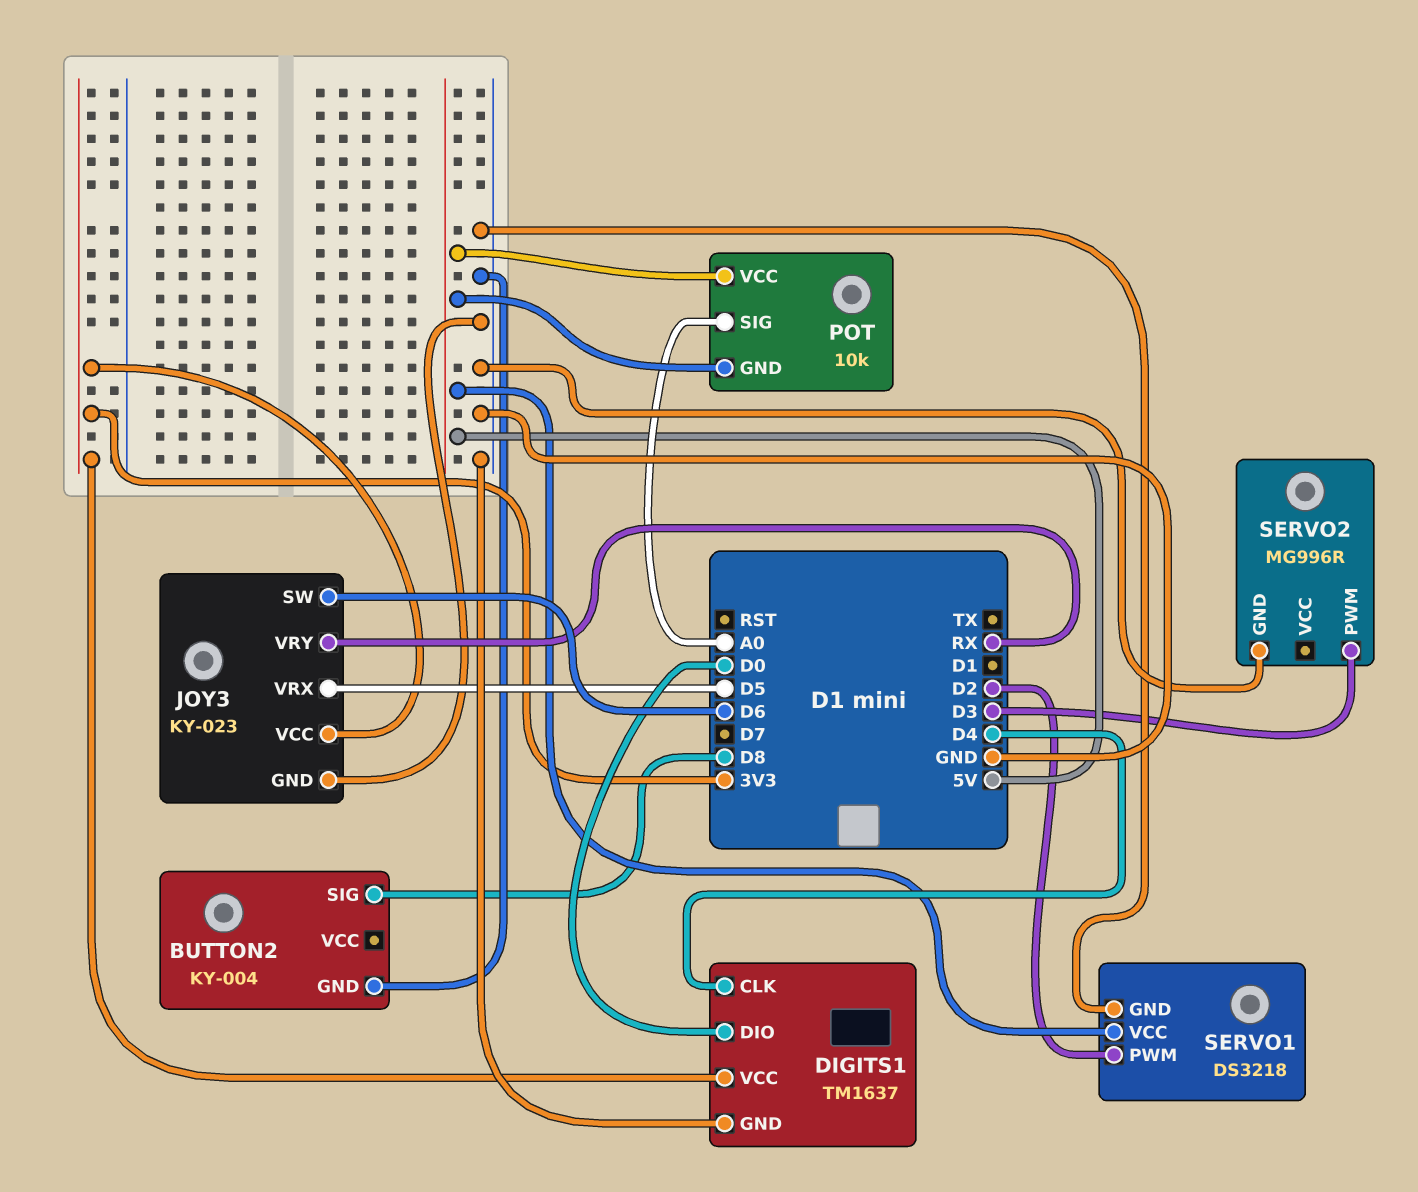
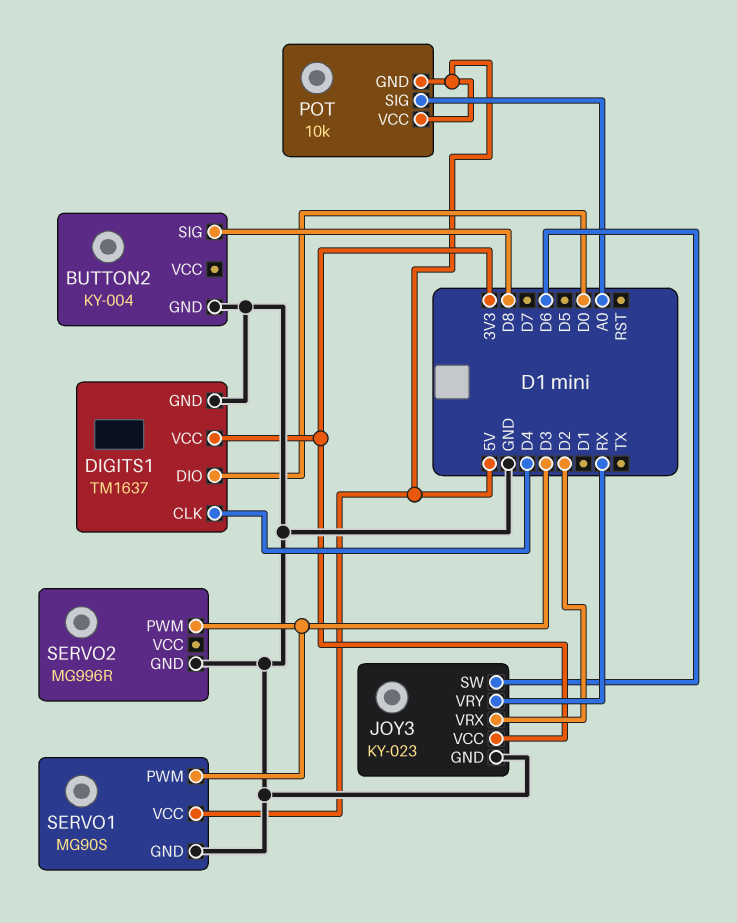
JOY3 pin VRX: D5 -> D2
SERVO1: DS3218 -> MG90S
SERVO1 pin PWM: D2 -> D3

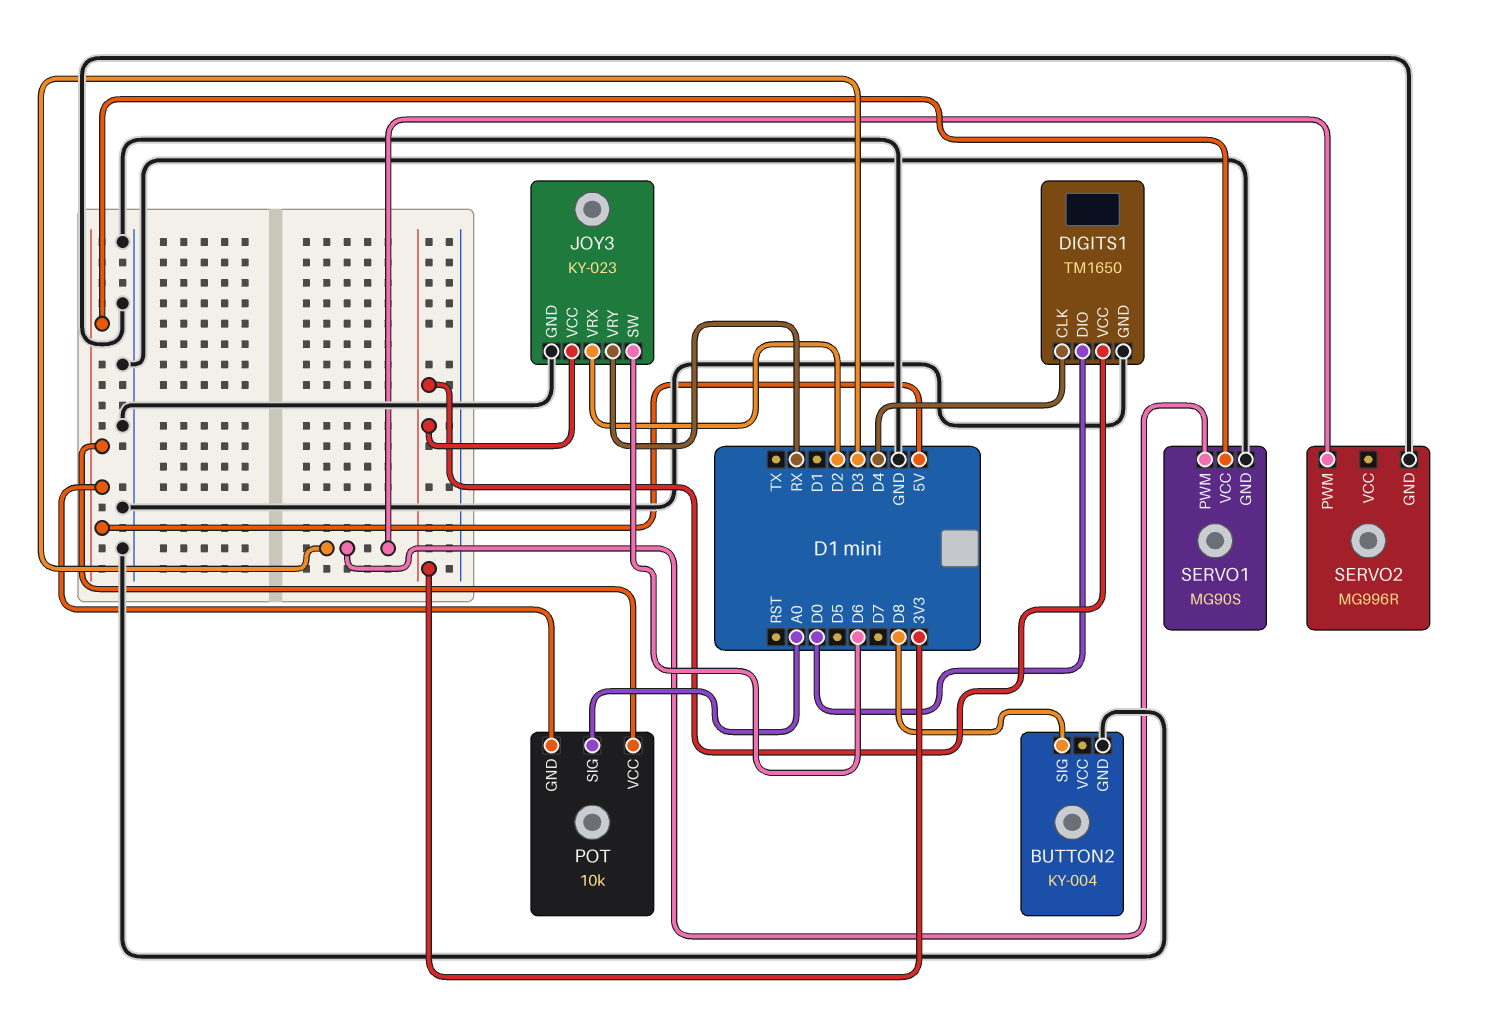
DIGITS1: TM1637 -> TM1650

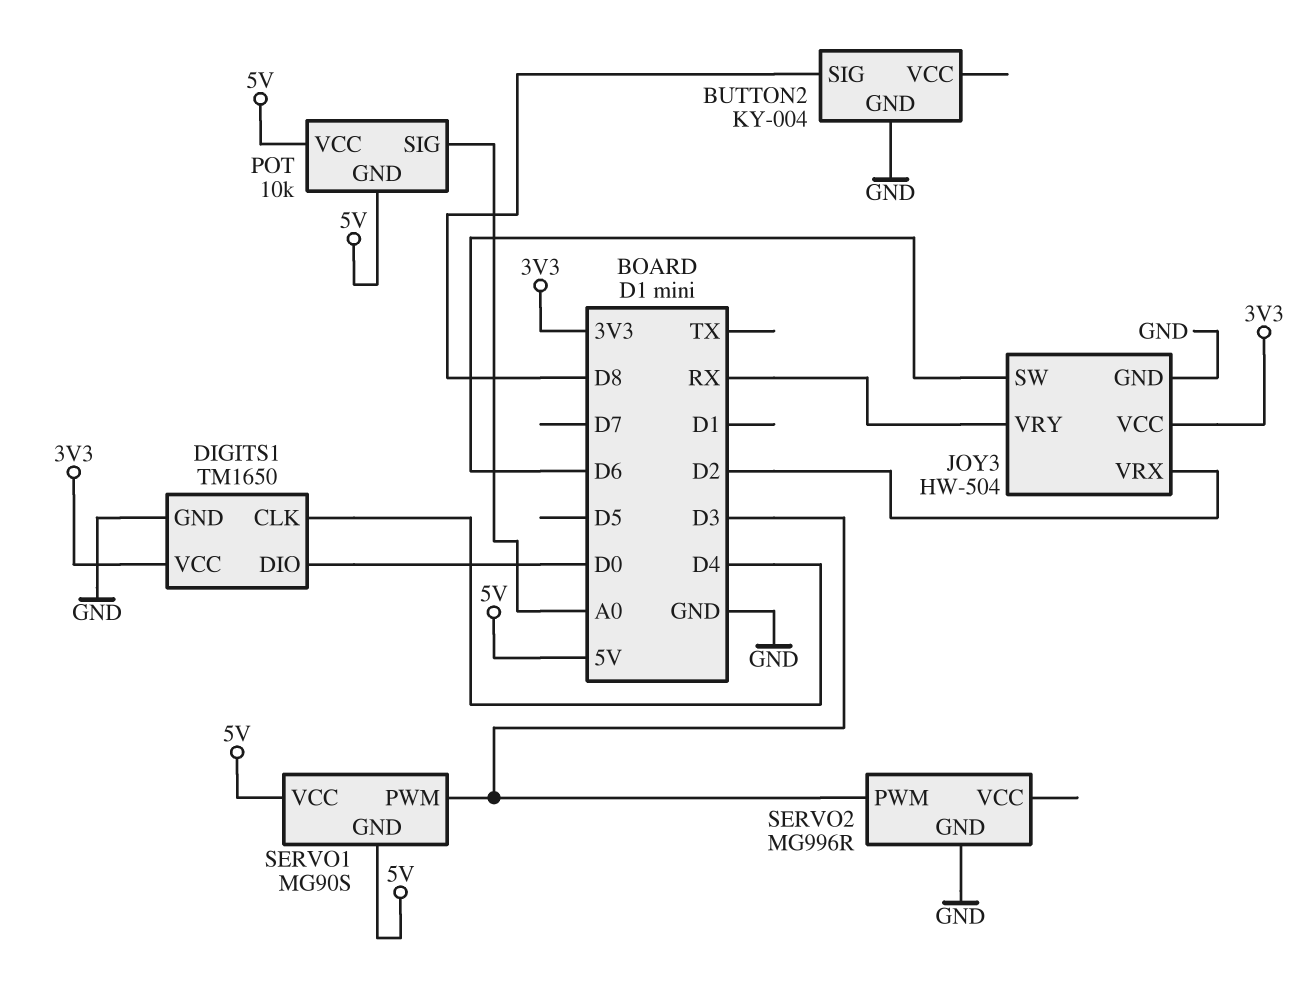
JOY3: KY-023 -> HW-504
SERVO1 pin GND: GND -> 5V

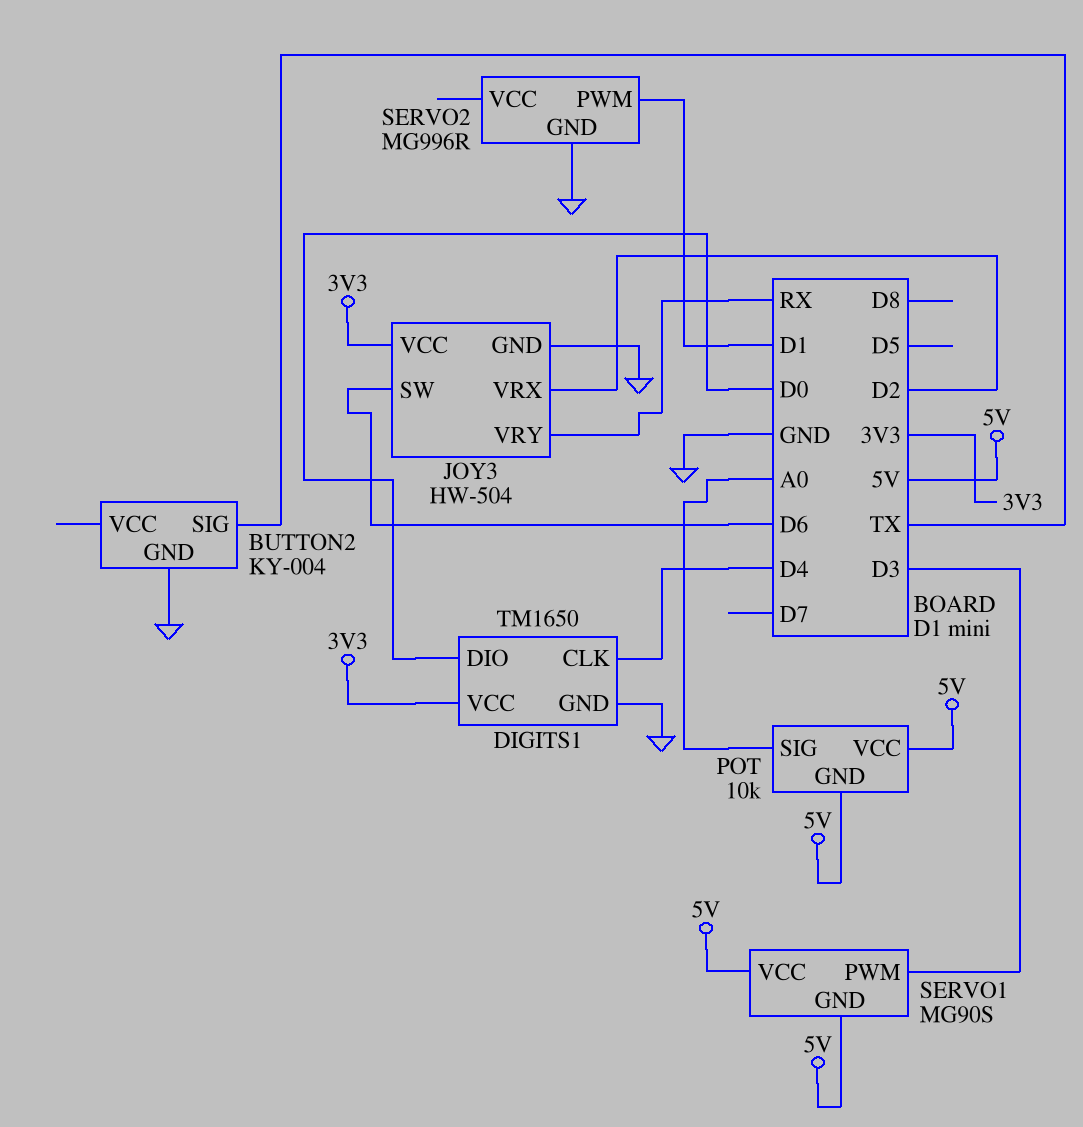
BUTTON2 pin SIG: D8 -> TX
SERVO2 pin PWM: D3 -> D1

